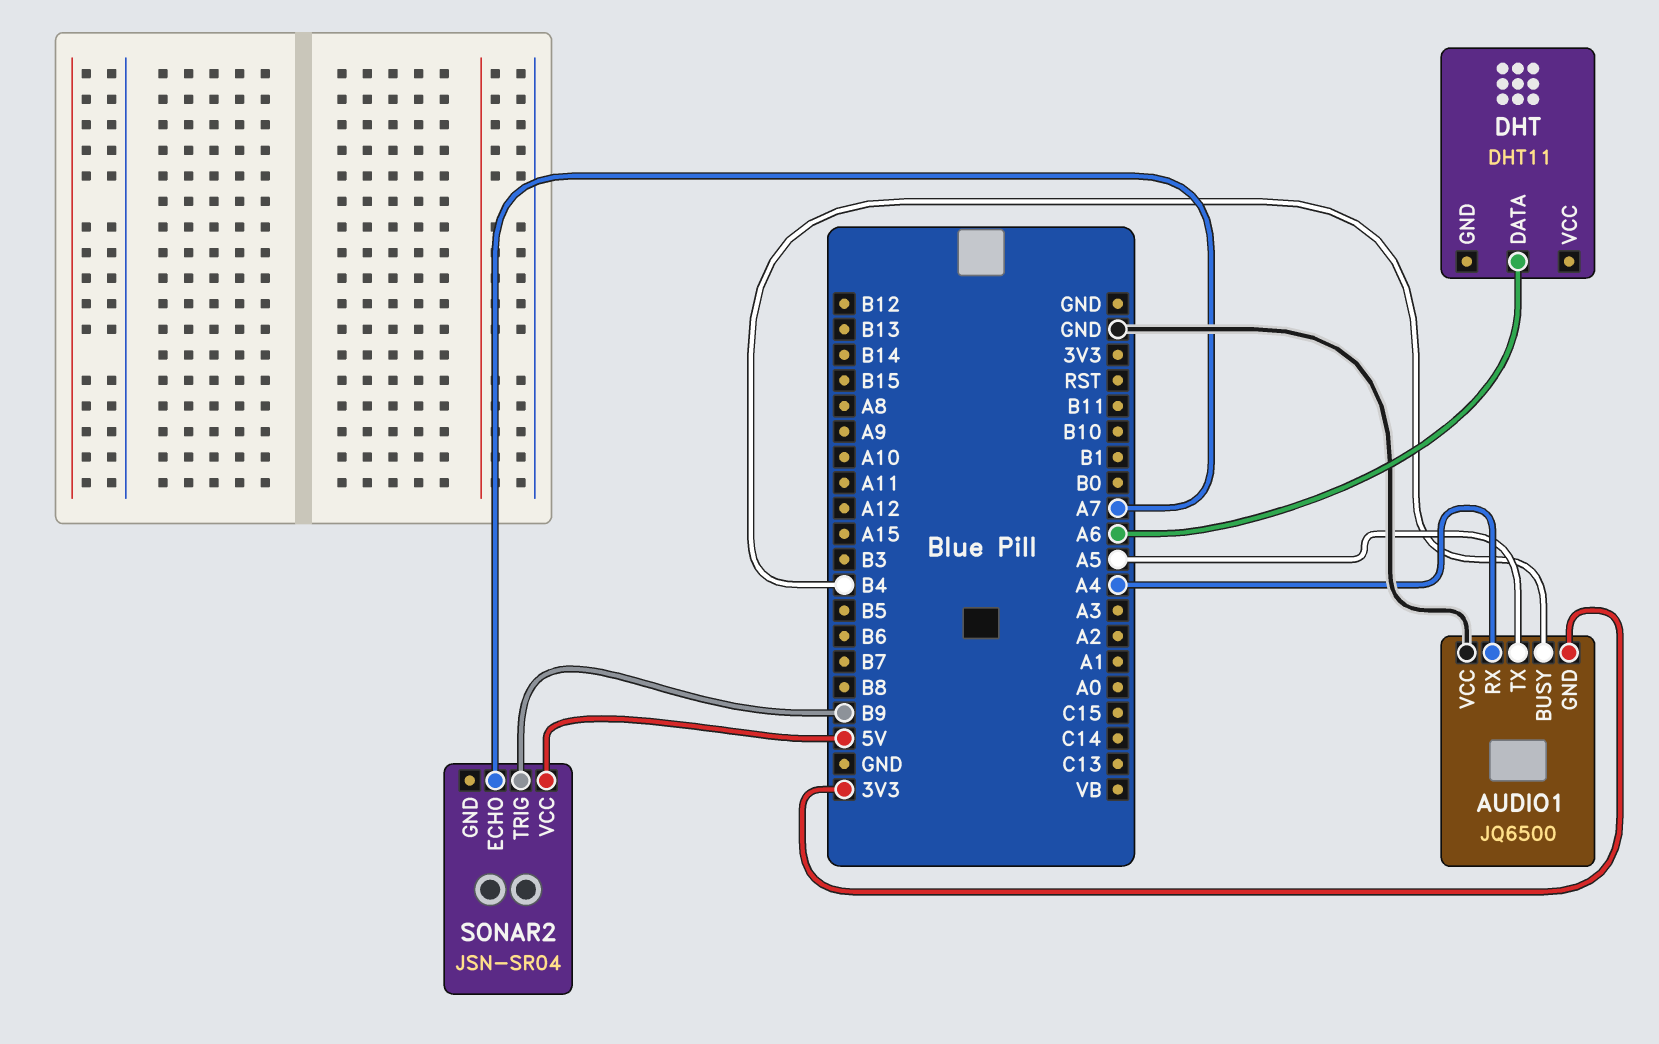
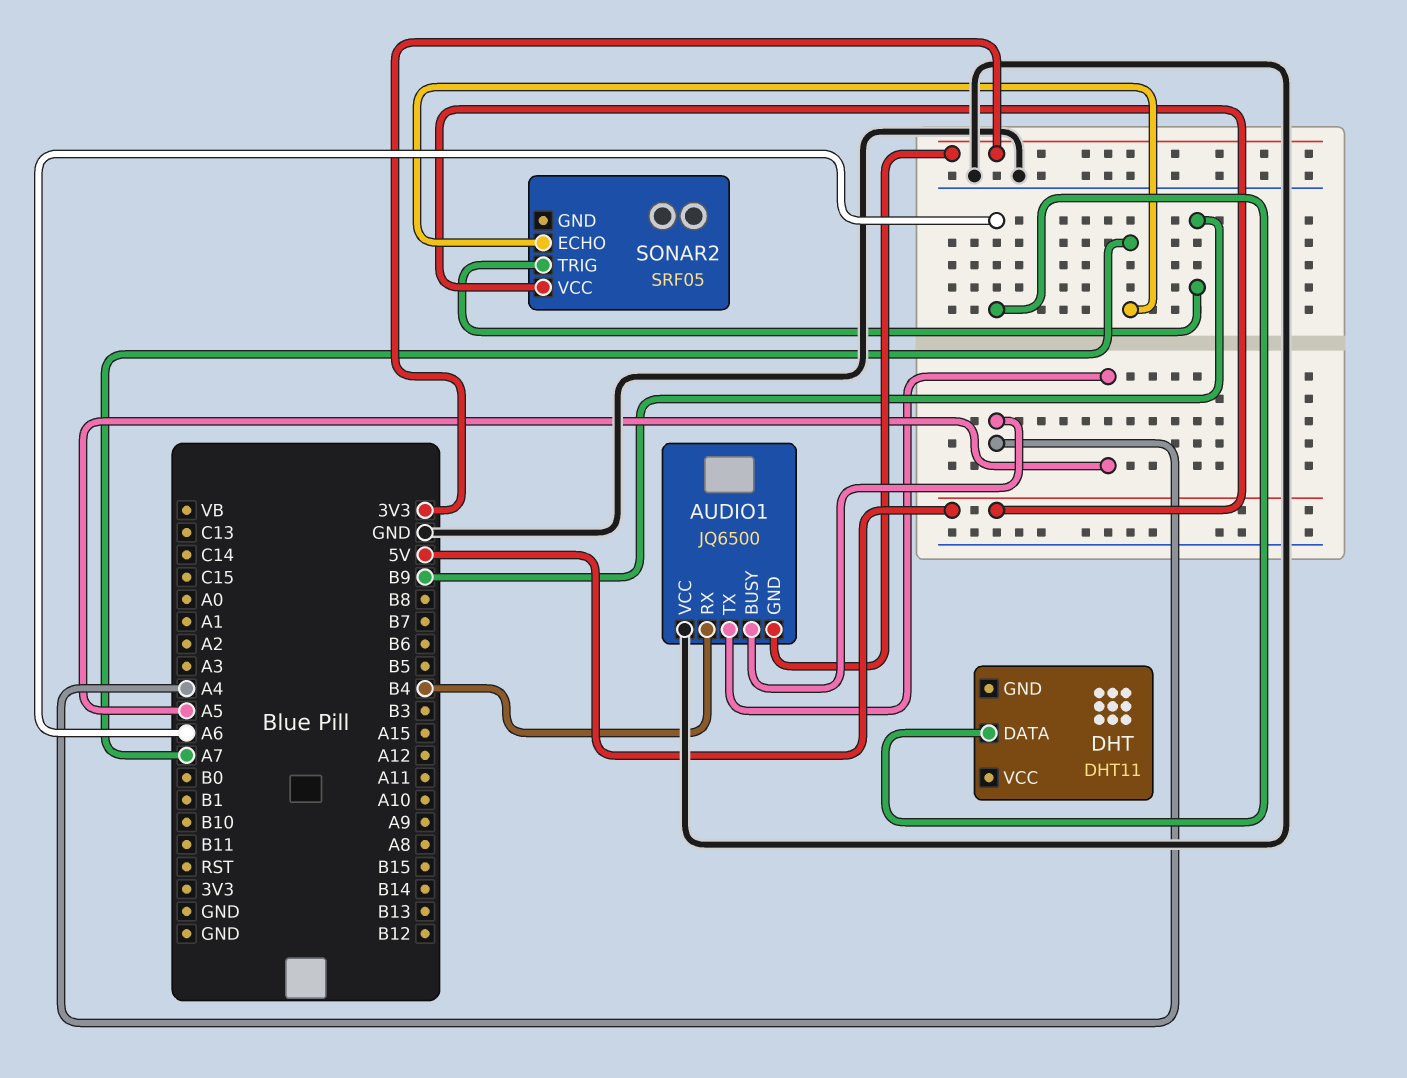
AUDIO1 pin BUSY: B4 -> A4
AUDIO1 pin RX: A4 -> B4
SONAR2: JSN-SR04 -> SRF05

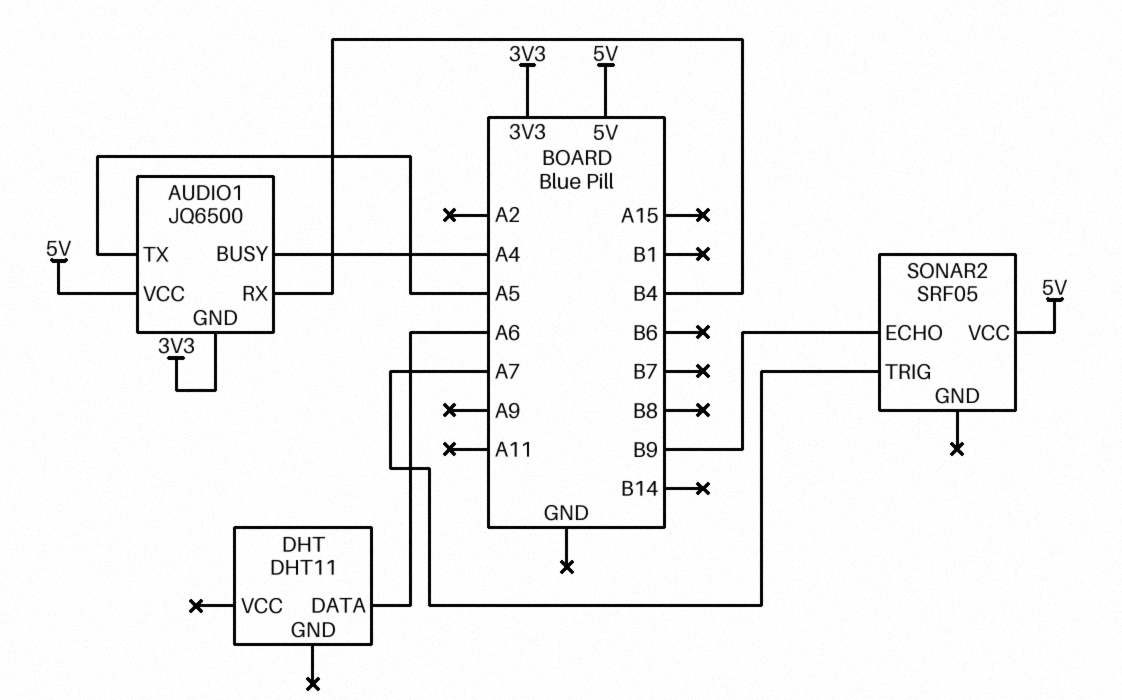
AUDIO1 pin VCC: GND -> 5V
SONAR2 pin ECHO: A7 -> B9
SONAR2 pin TRIG: B9 -> A7

